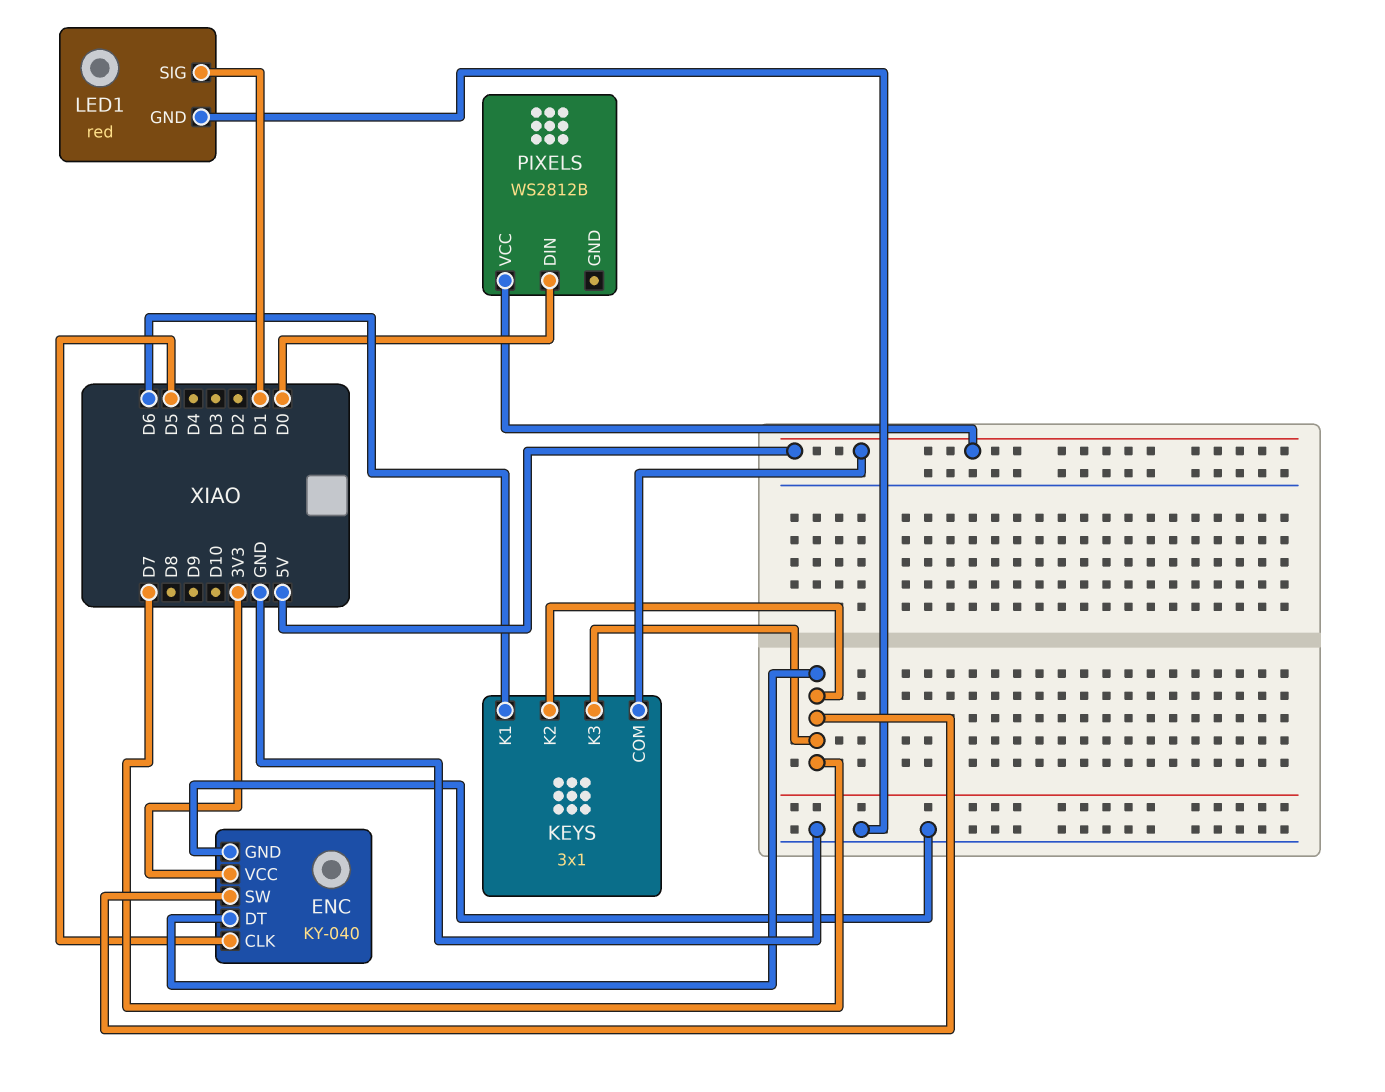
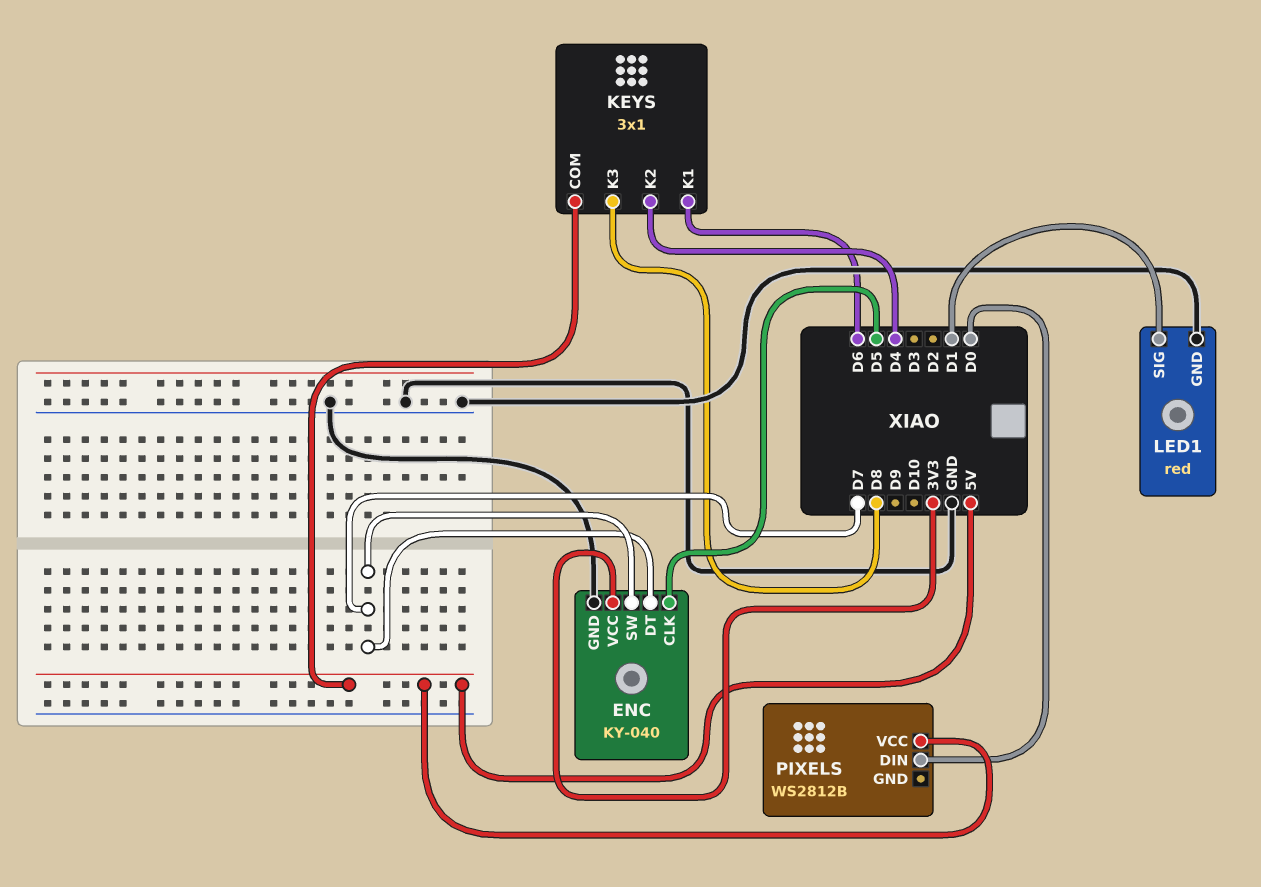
KEYS pin K2: D7 -> D4
KEYS pin K3: D7 -> D8

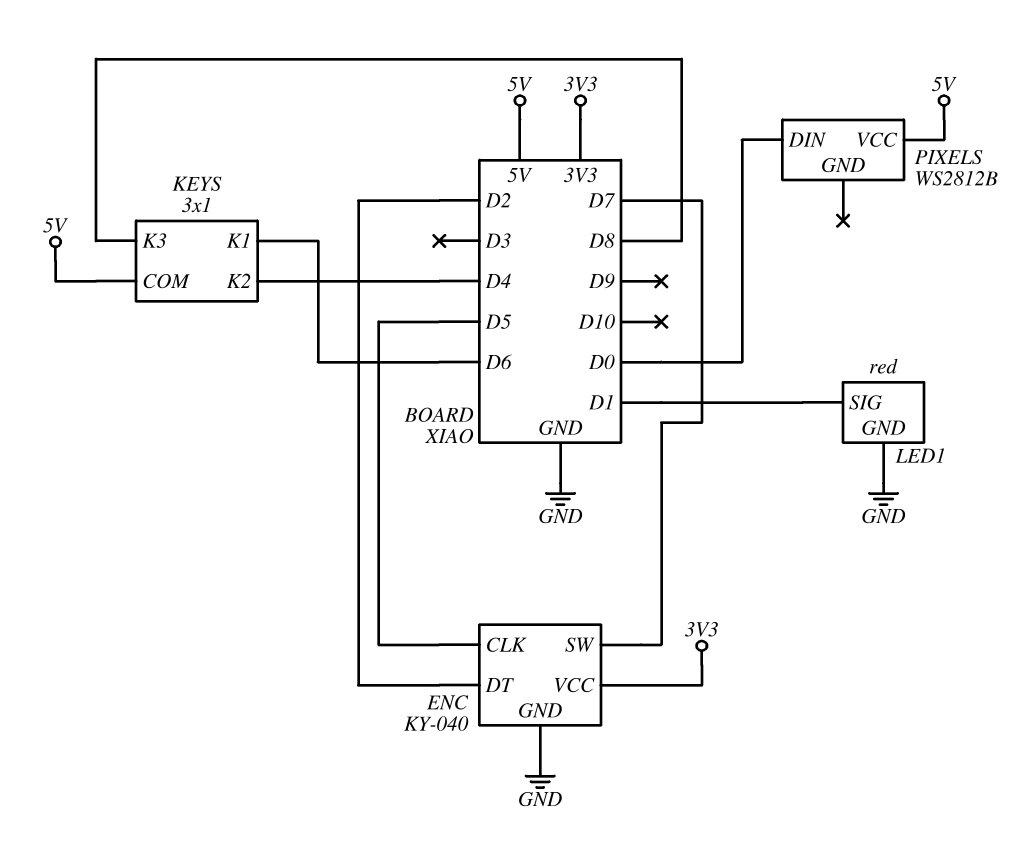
ENC pin DT: D7 -> D2

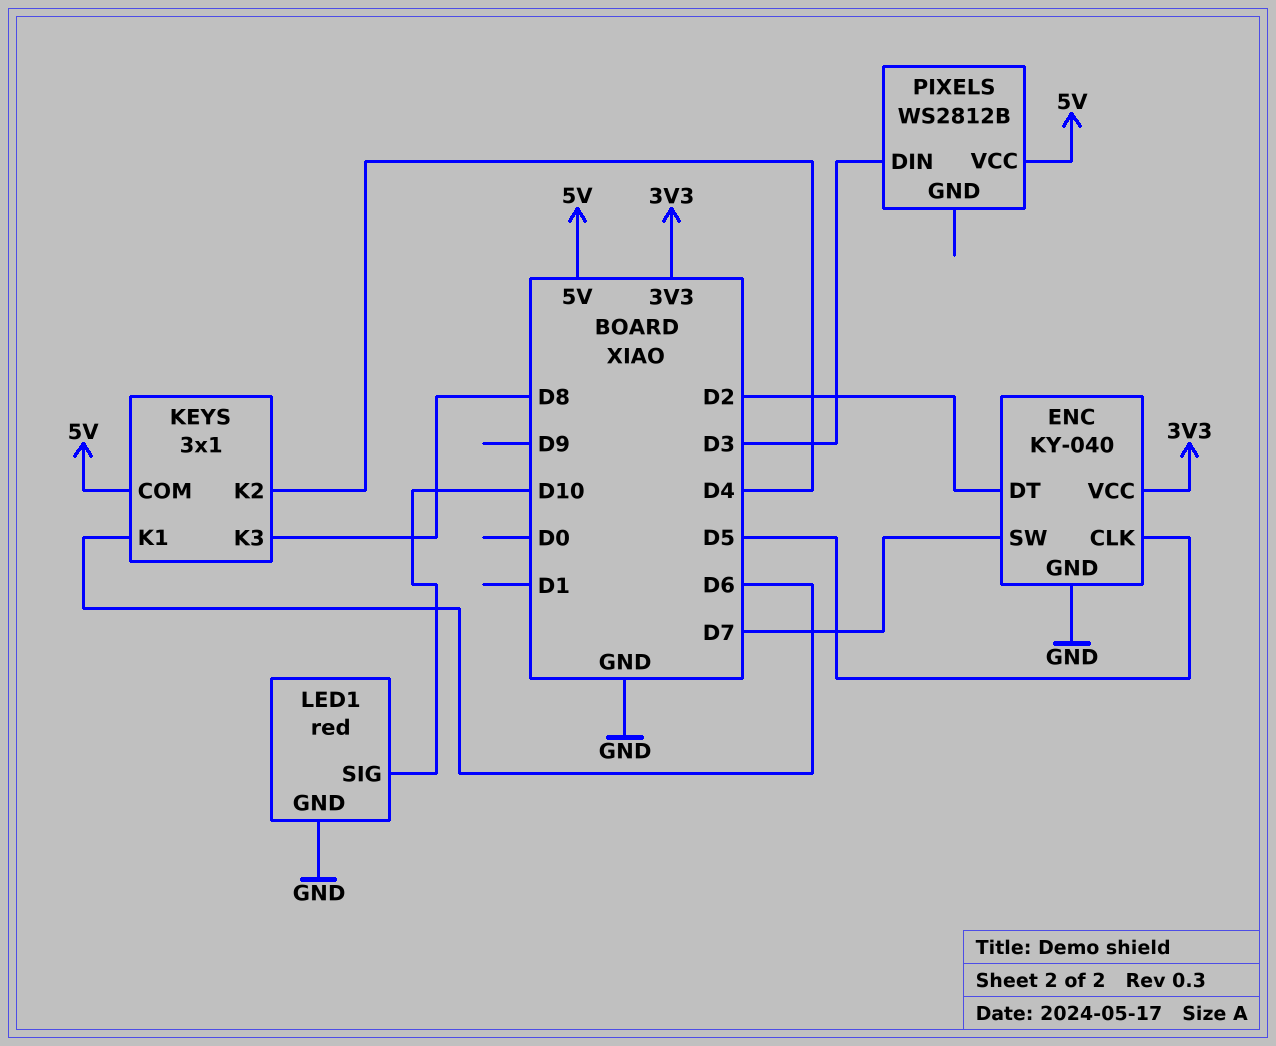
LED1 pin SIG: D1 -> D10
PIXELS pin DIN: D0 -> D3

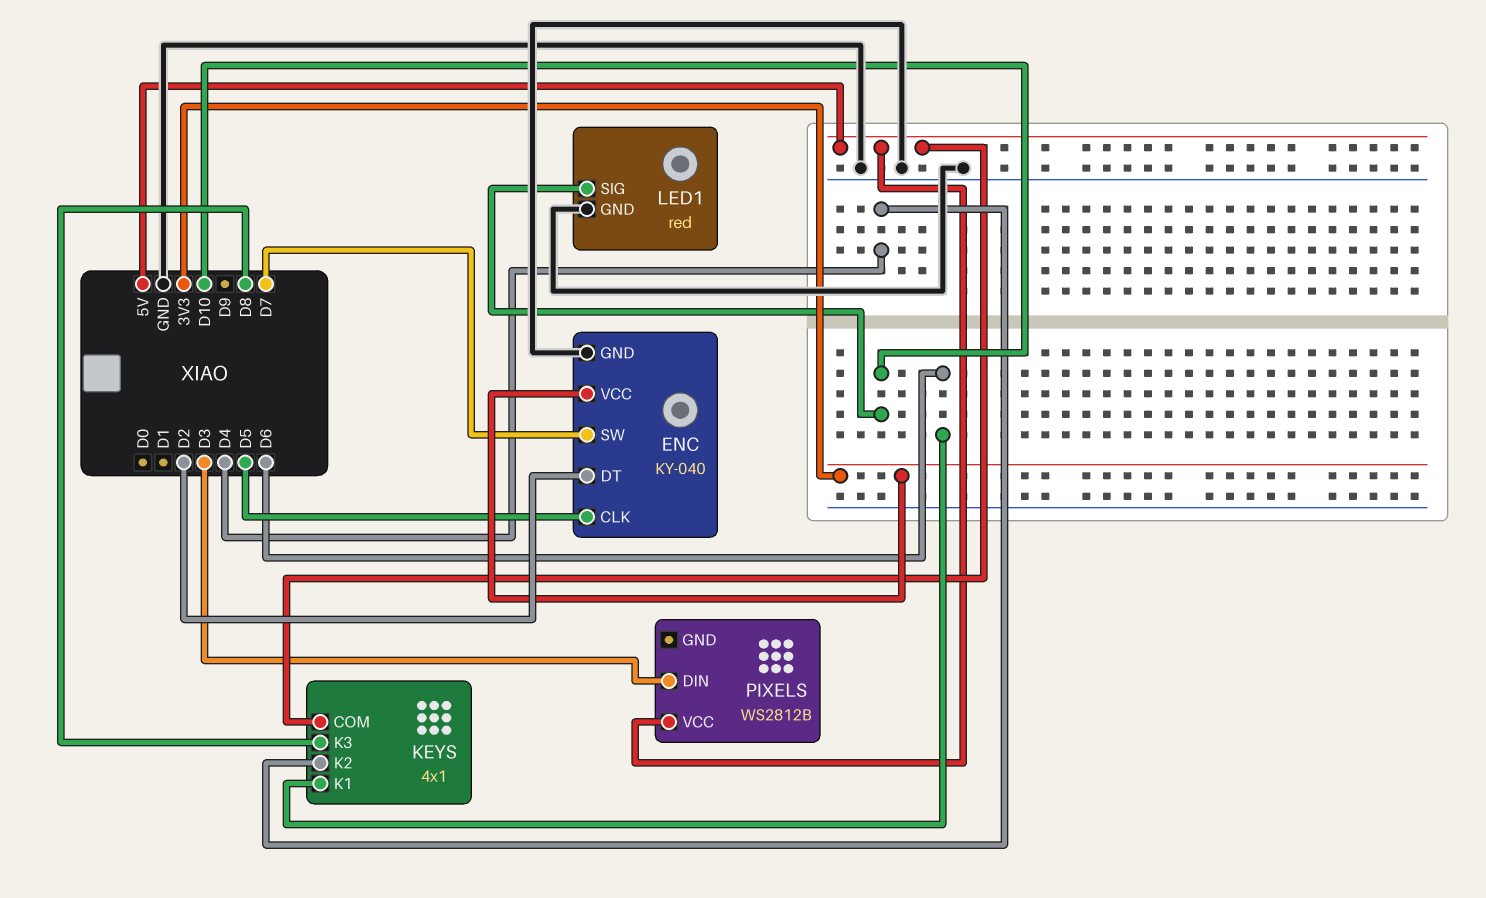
KEYS: 3x1 -> 4x1

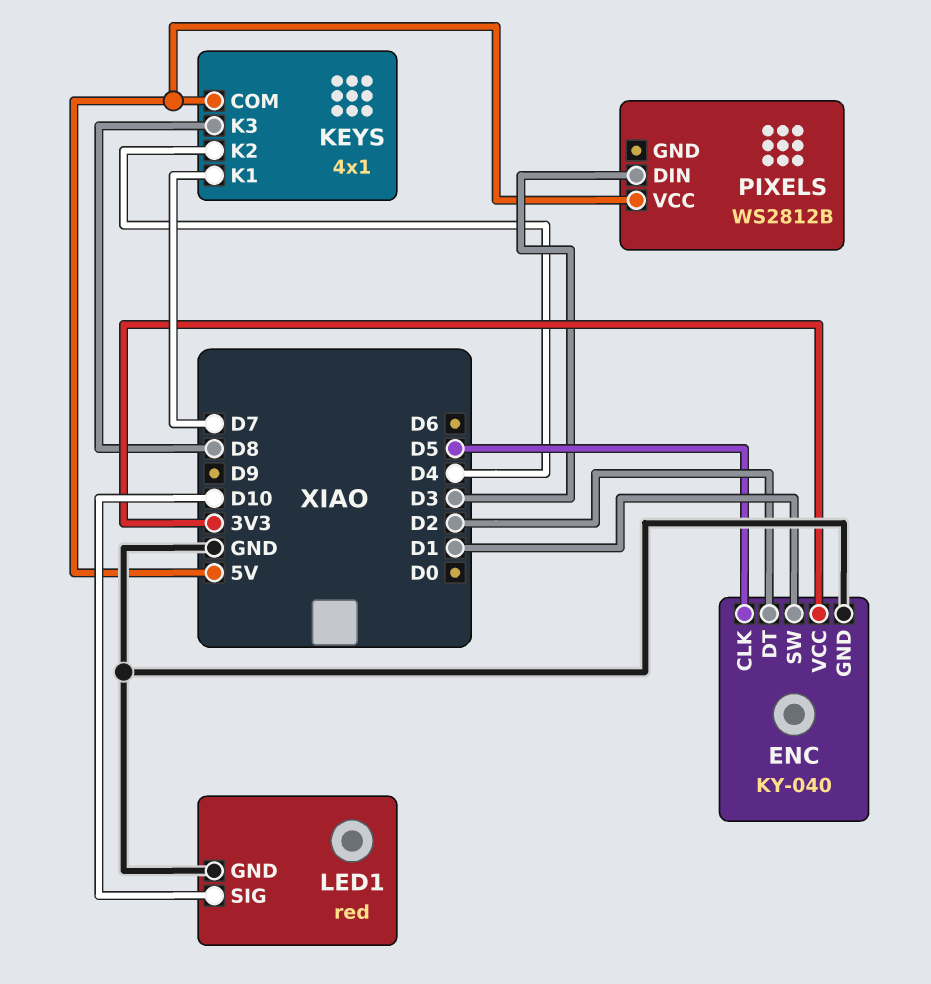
ENC pin SW: D7 -> D1
KEYS pin K1: D6 -> D7

